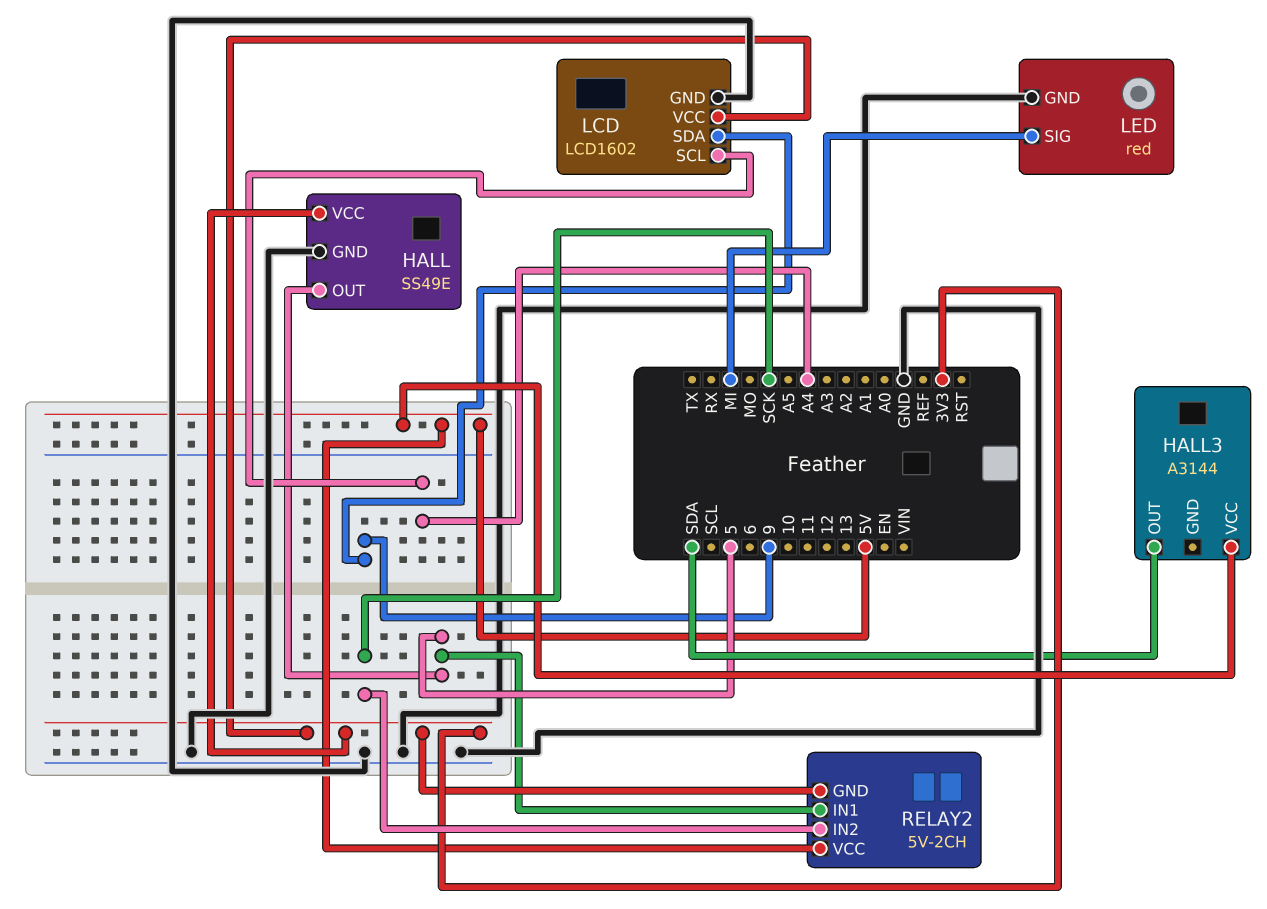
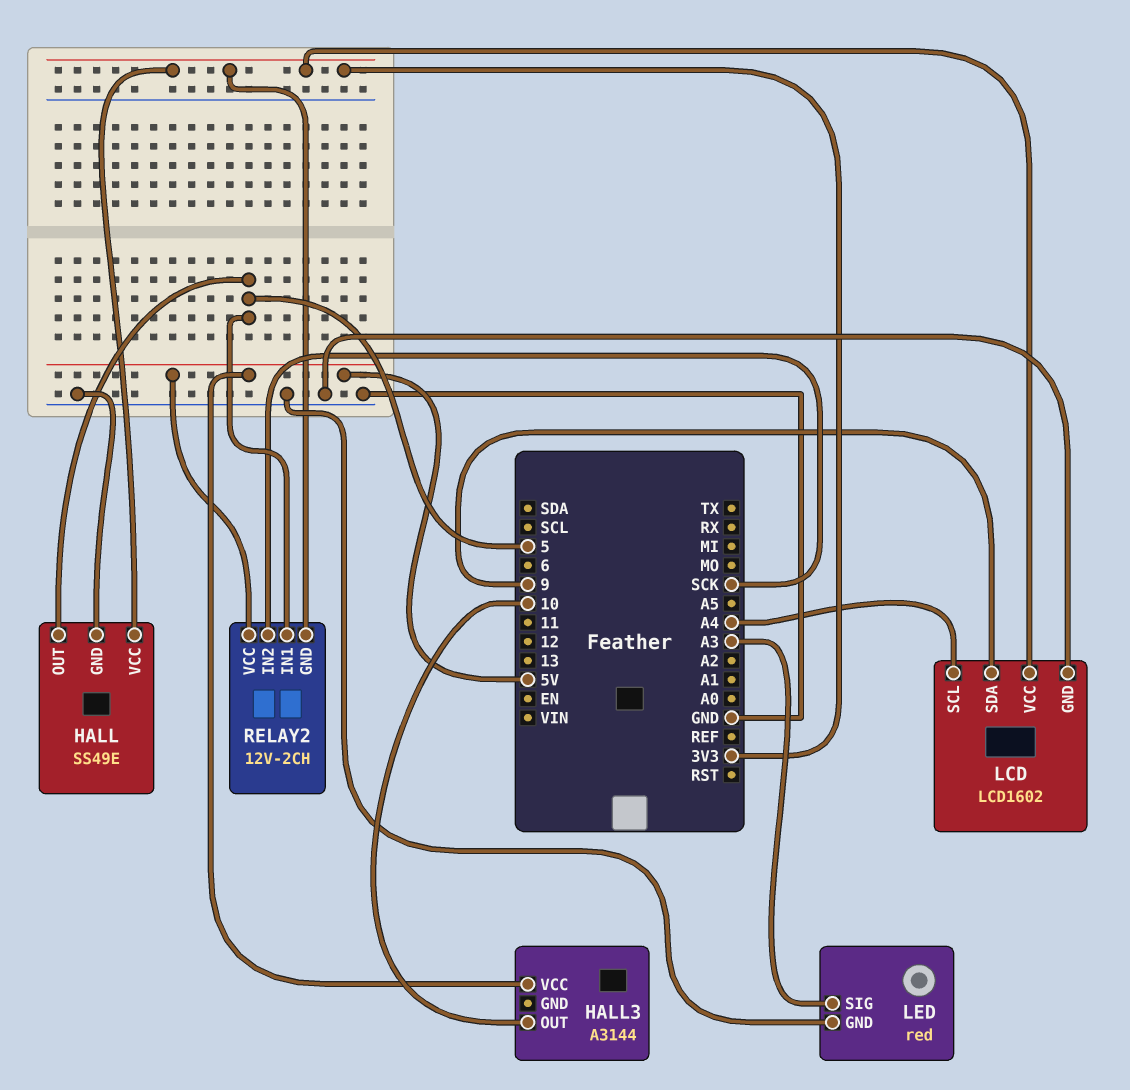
HALL3 pin OUT: SDA -> 10
LED pin SIG: MI -> A3
RELAY2: 5V-2CH -> 12V-2CH

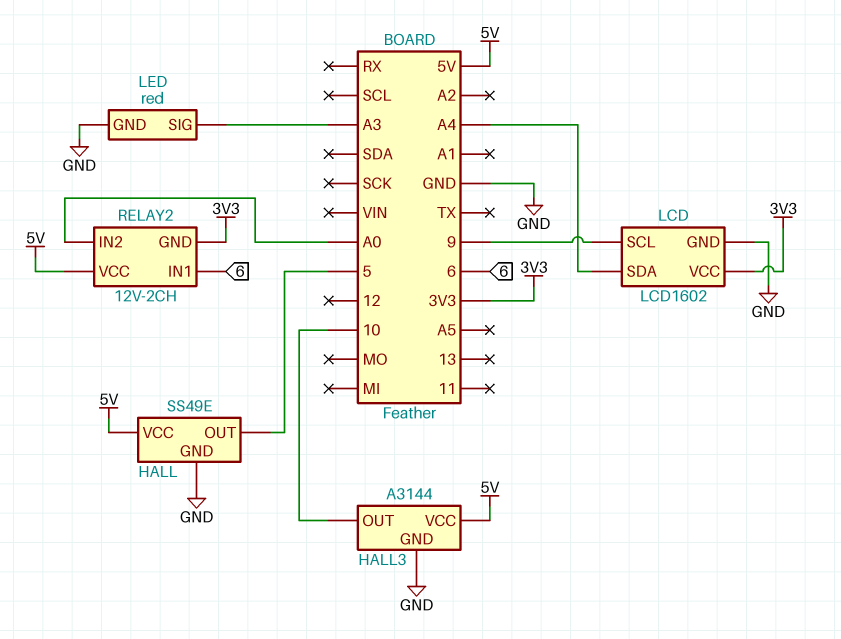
HALL pin VCC: 3V3 -> 5V
HALL3 pin GND: none -> GND
LCD pin SCL: A4 -> 9
LCD pin SDA: 9 -> A4
RELAY2 pin IN1: 5 -> 6
RELAY2 pin IN2: SCK -> A0

